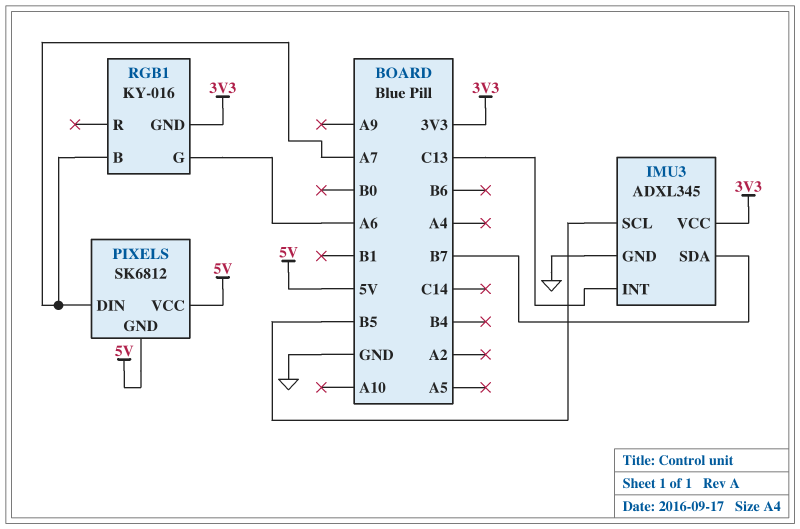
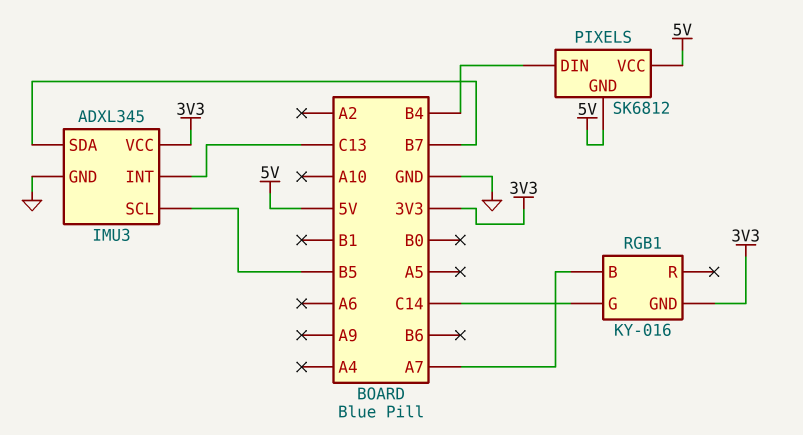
PIXELS pin DIN: A7 -> B4
RGB1 pin G: A6 -> C14

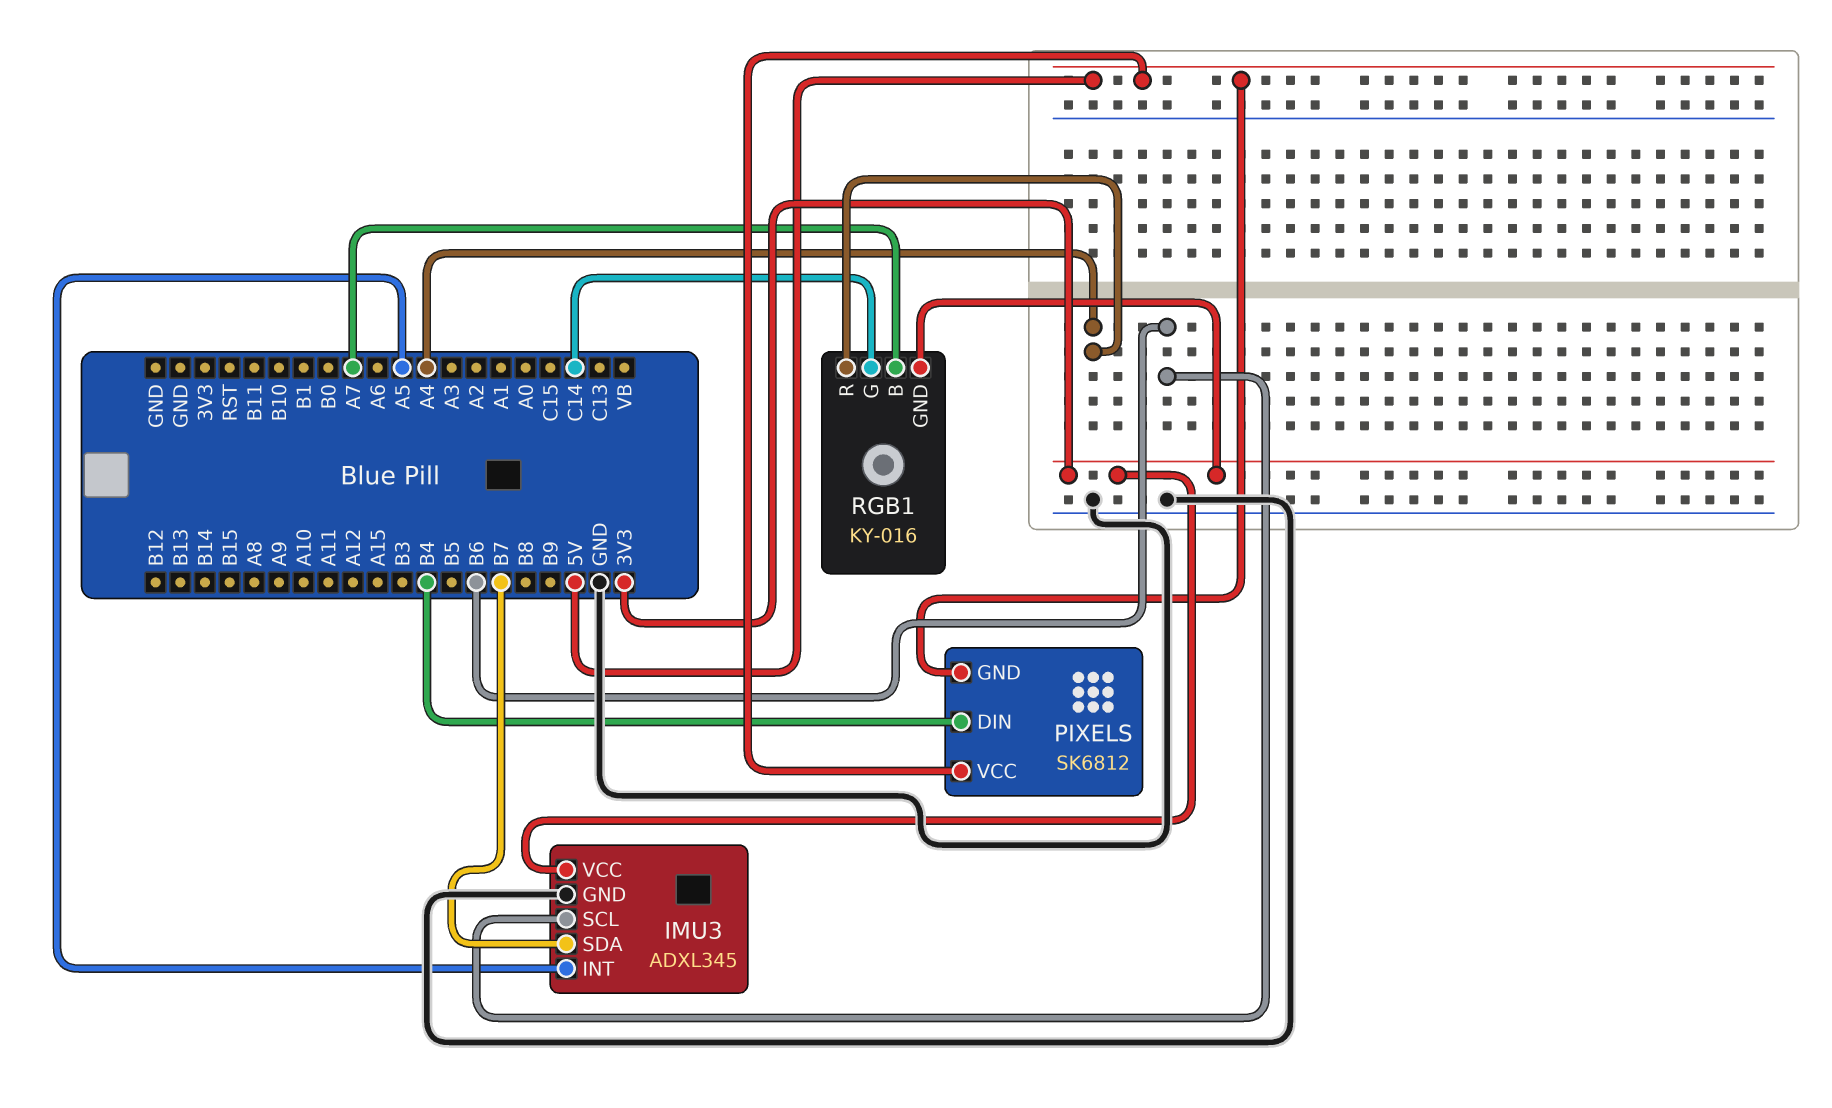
IMU3 pin INT: C13 -> A5
IMU3 pin SCL: B5 -> B6
RGB1 pin R: none -> A4

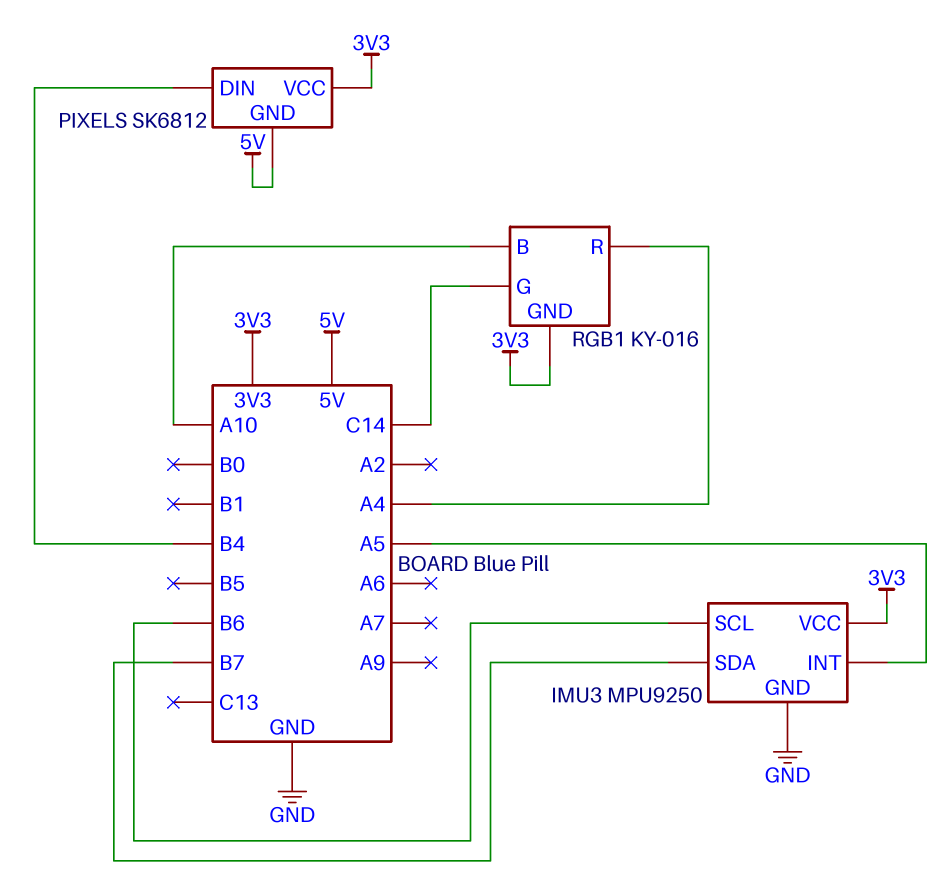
IMU3: ADXL345 -> MPU9250
PIXELS pin VCC: 5V -> 3V3
RGB1 pin B: A7 -> A10

